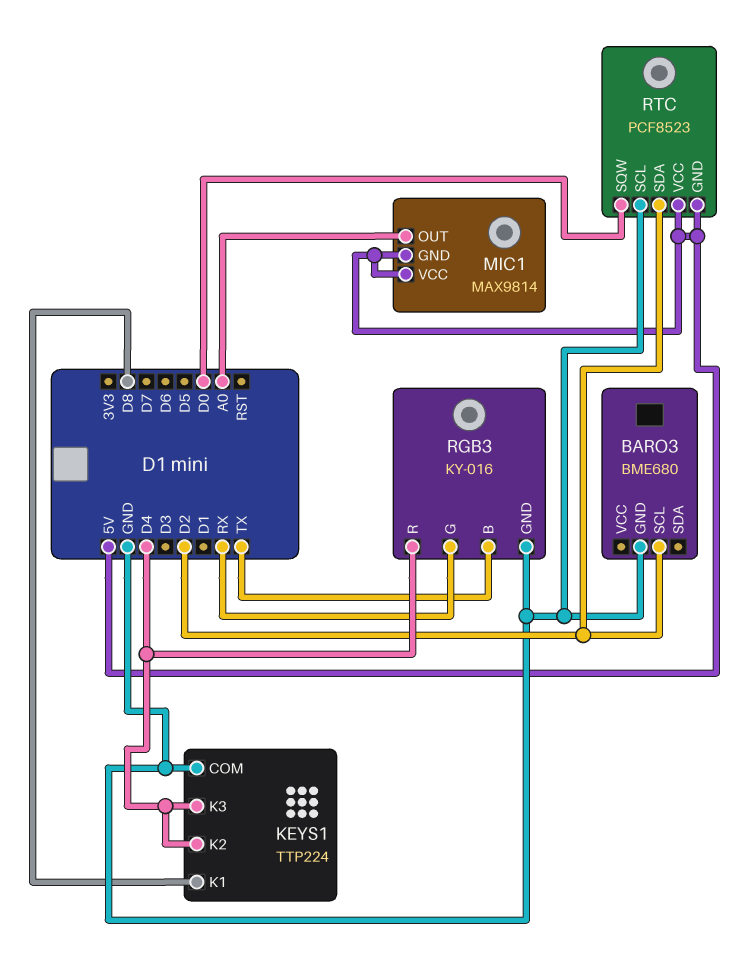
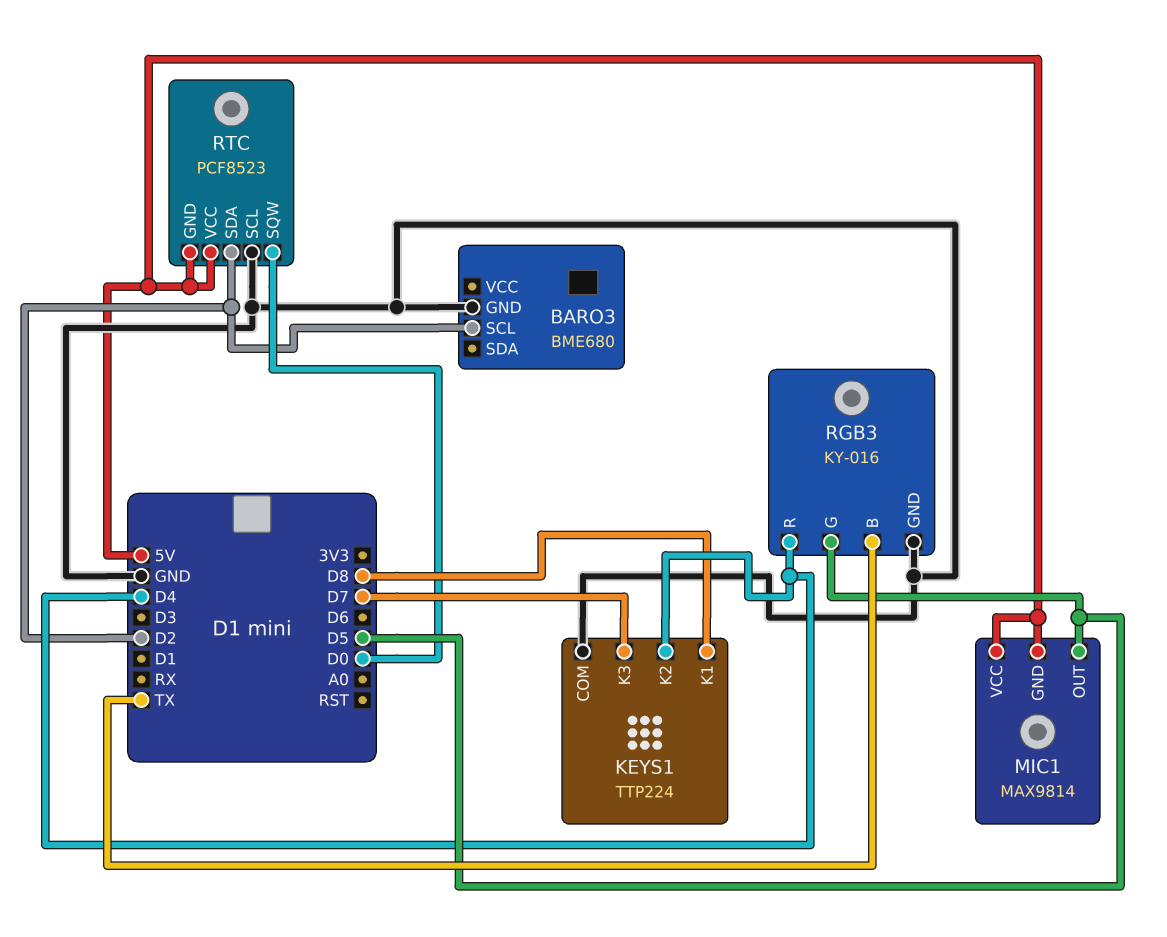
KEYS1 pin K3: D4 -> D7
MIC1 pin OUT: A0 -> D5
RGB3 pin G: RX -> D5

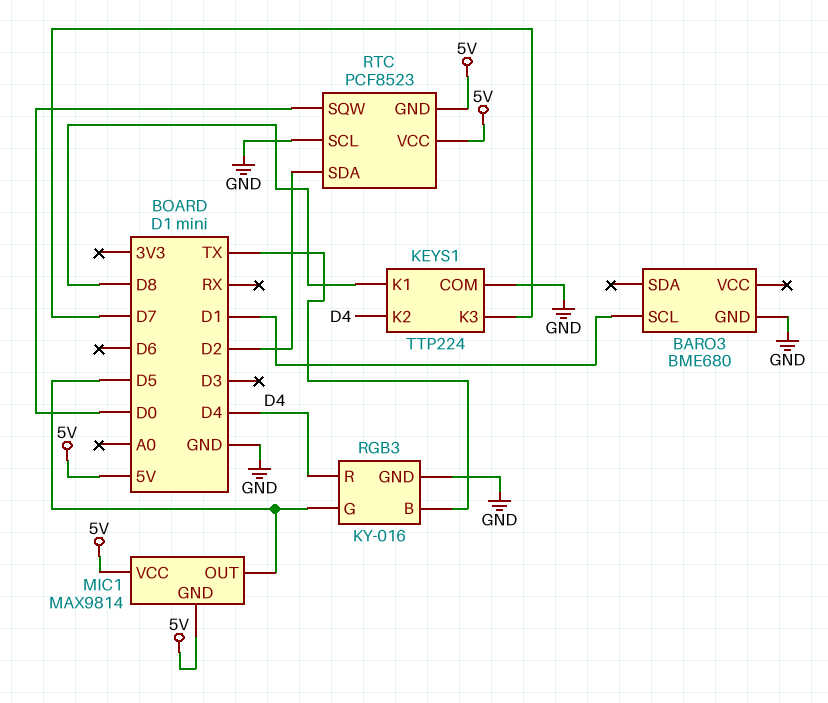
BARO3 pin SCL: D2 -> D1

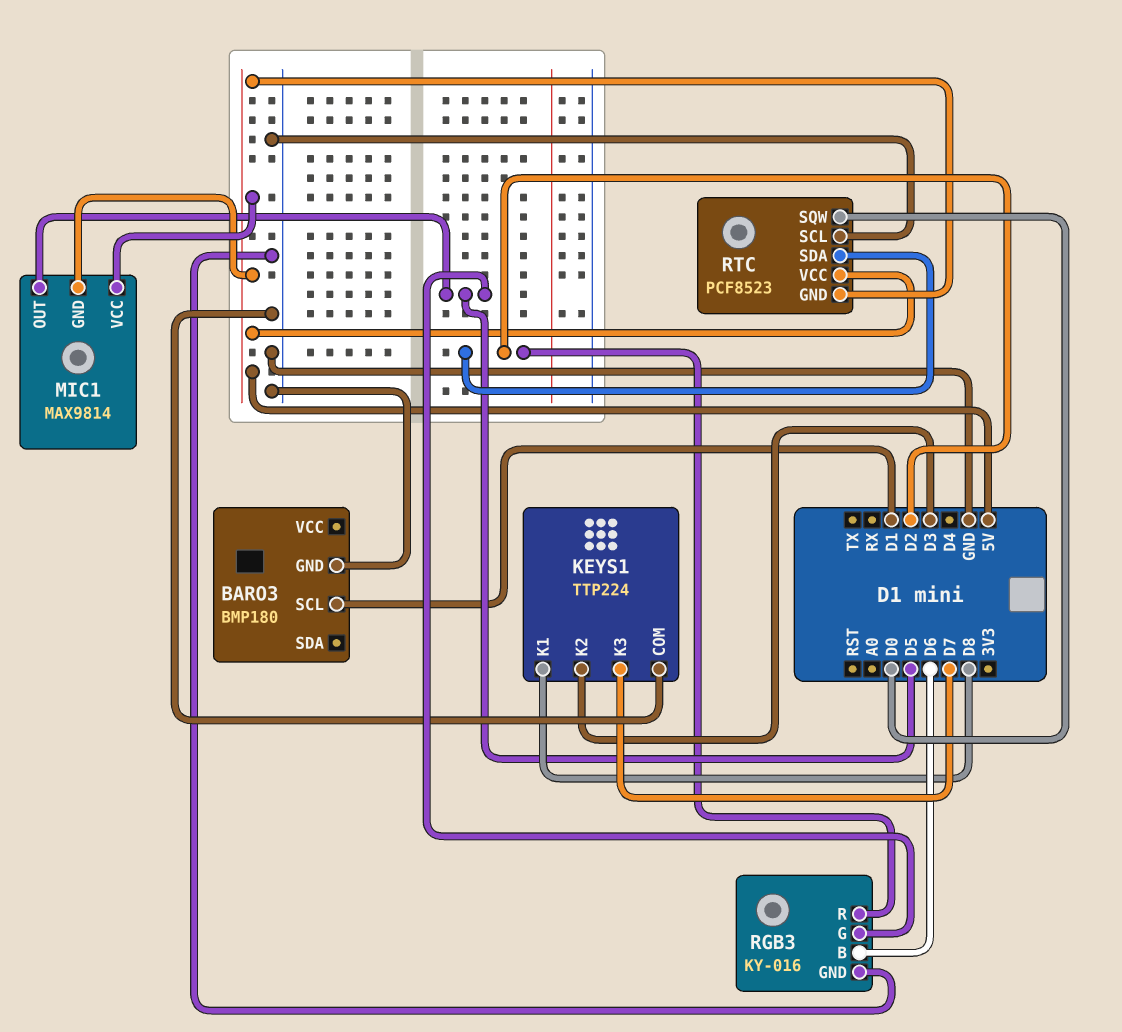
BARO3: BME680 -> BMP180
KEYS1 pin K2: D4 -> D3
RGB3 pin B: TX -> D6
RGB3 pin R: D4 -> D2

